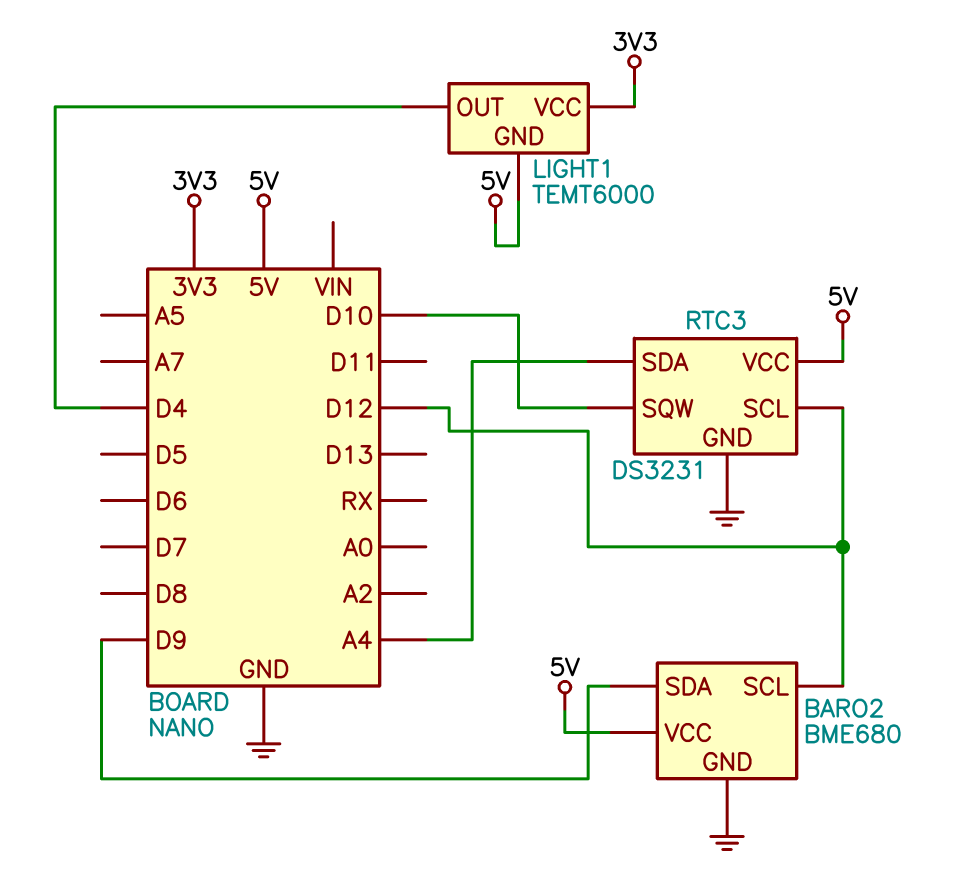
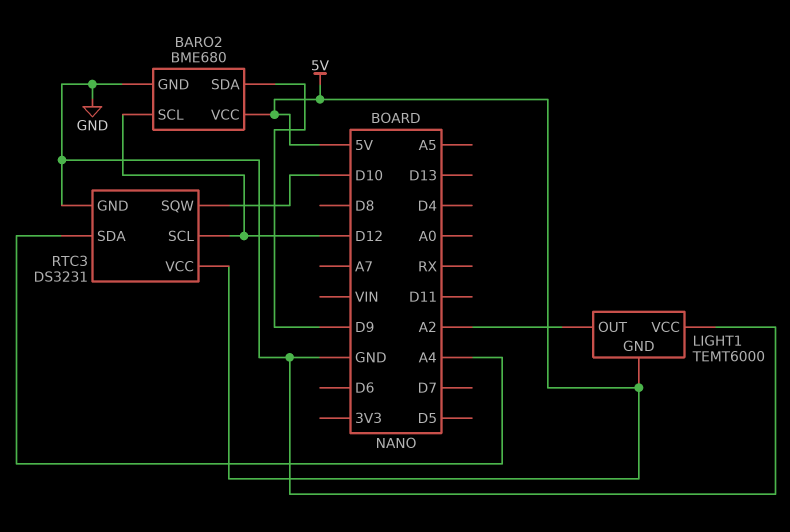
LIGHT1 pin OUT: D4 -> A2
LIGHT1 pin VCC: 3V3 -> GND

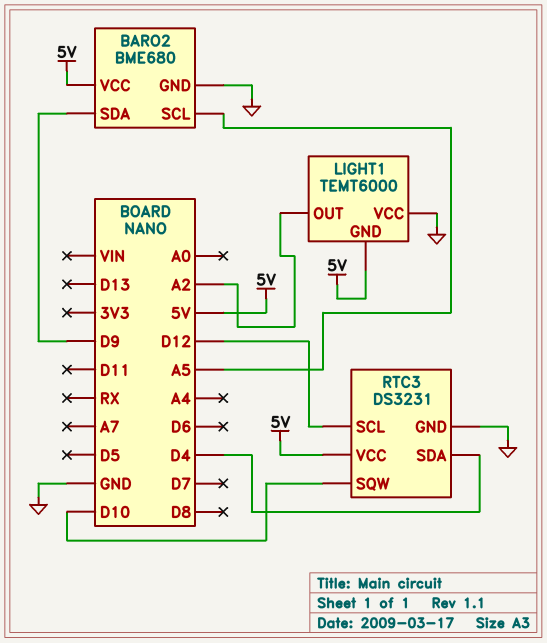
BARO2 pin SCL: D12 -> A5
RTC3 pin SDA: A4 -> D4

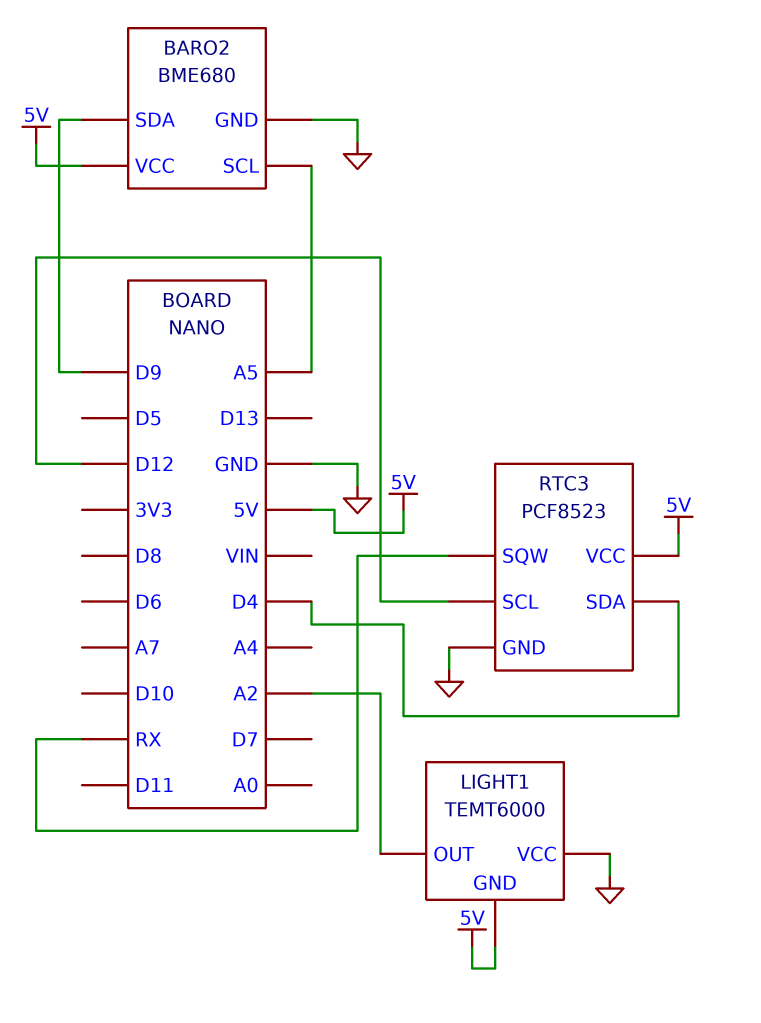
RTC3: DS3231 -> PCF8523
RTC3 pin SQW: D10 -> RX

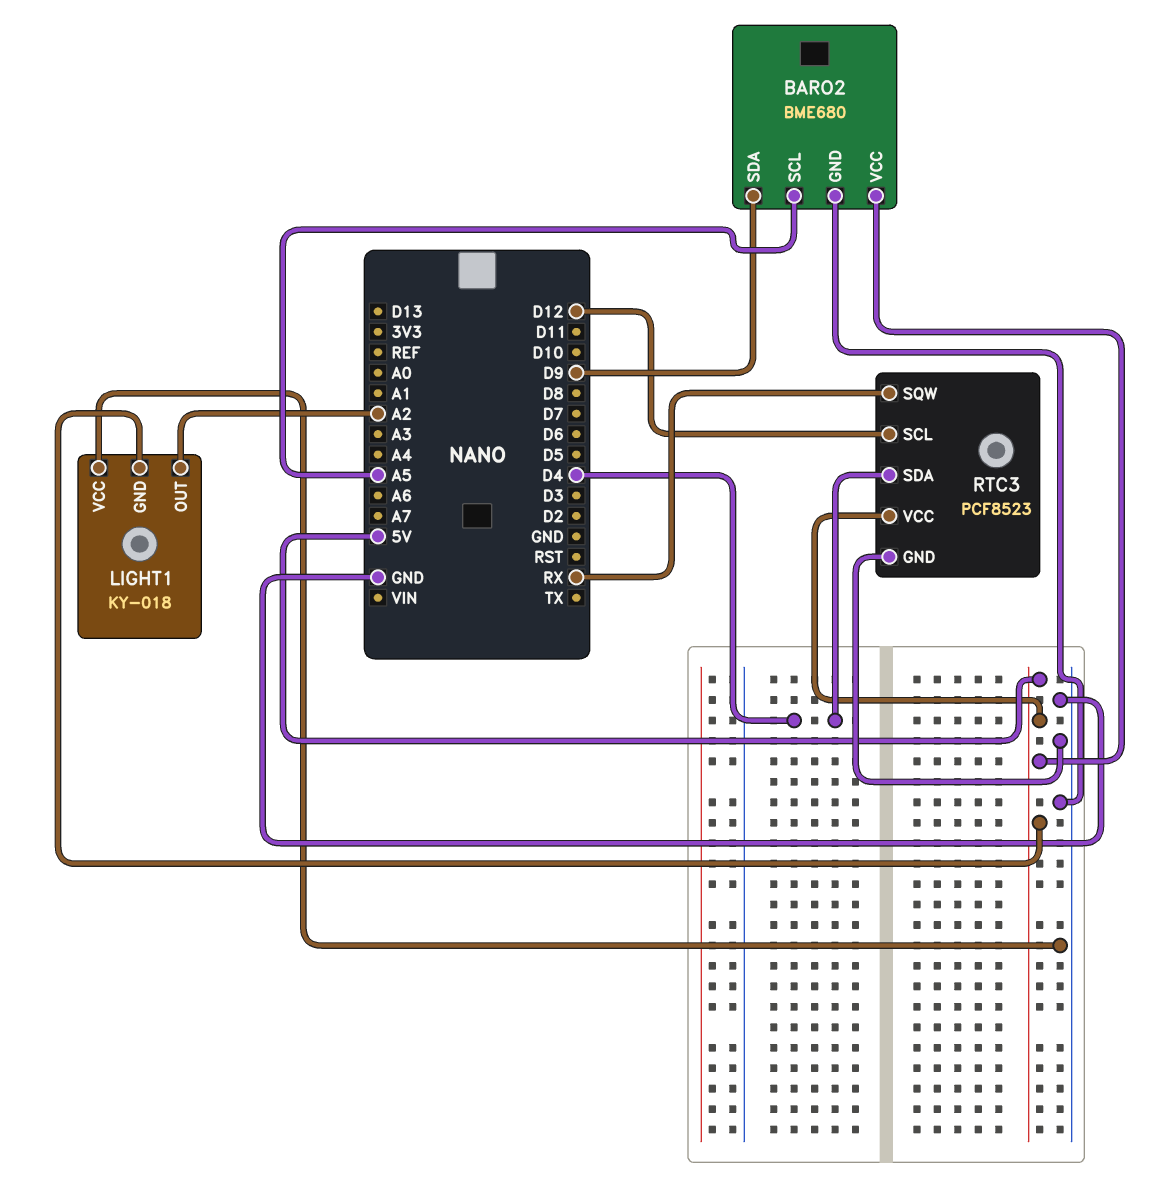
LIGHT1: TEMT6000 -> KY-018

